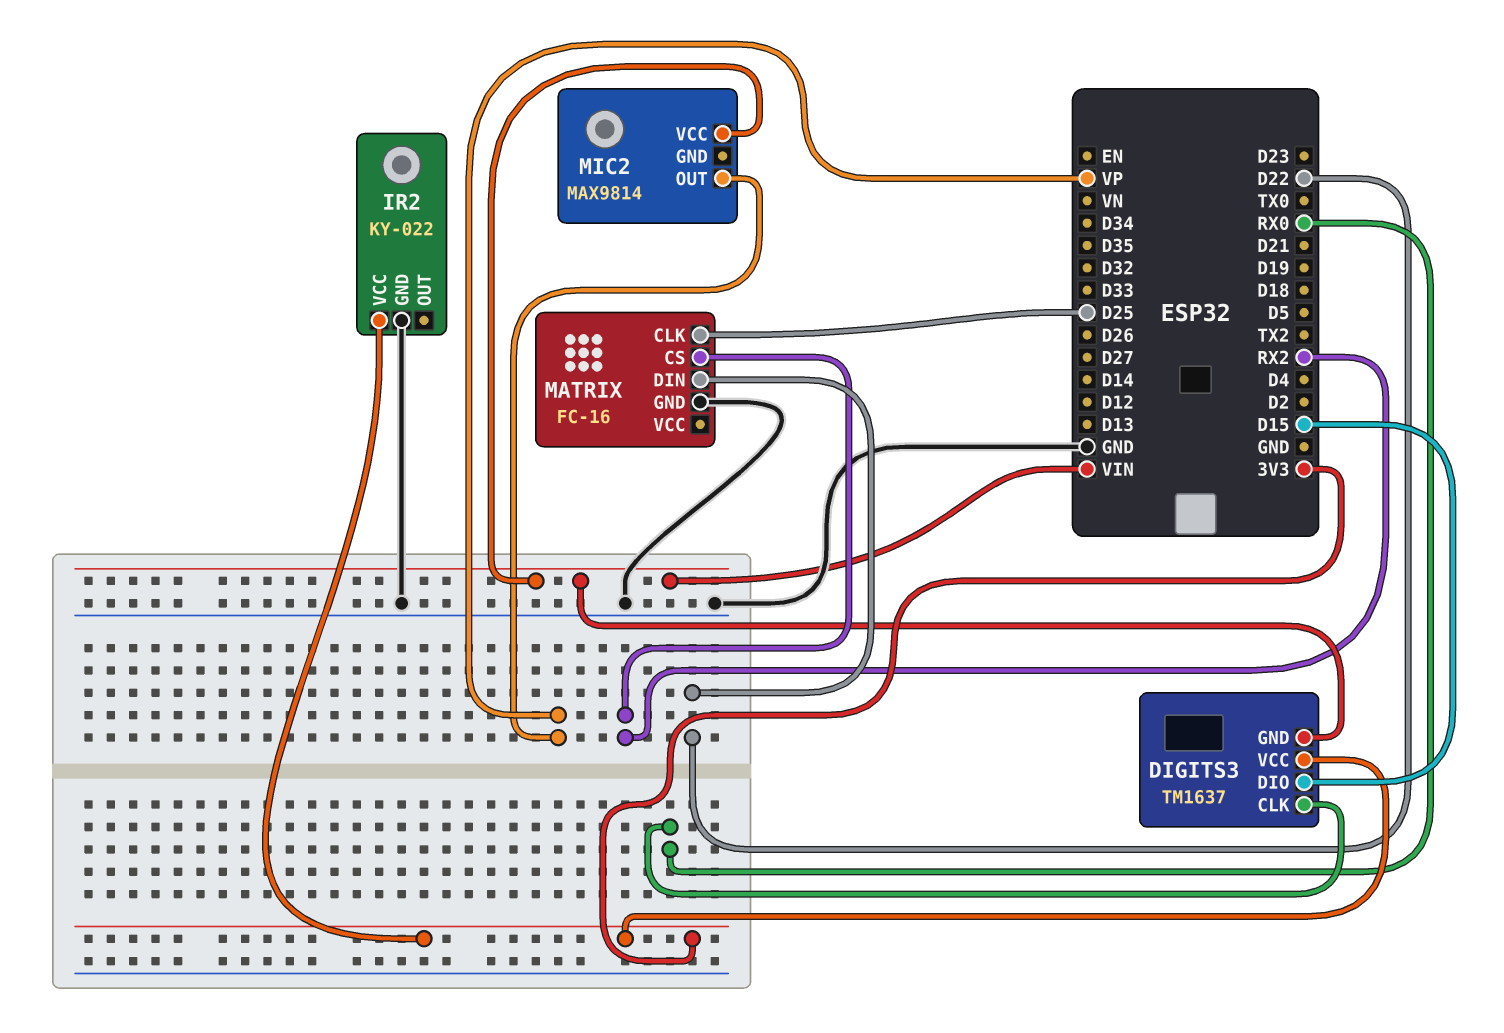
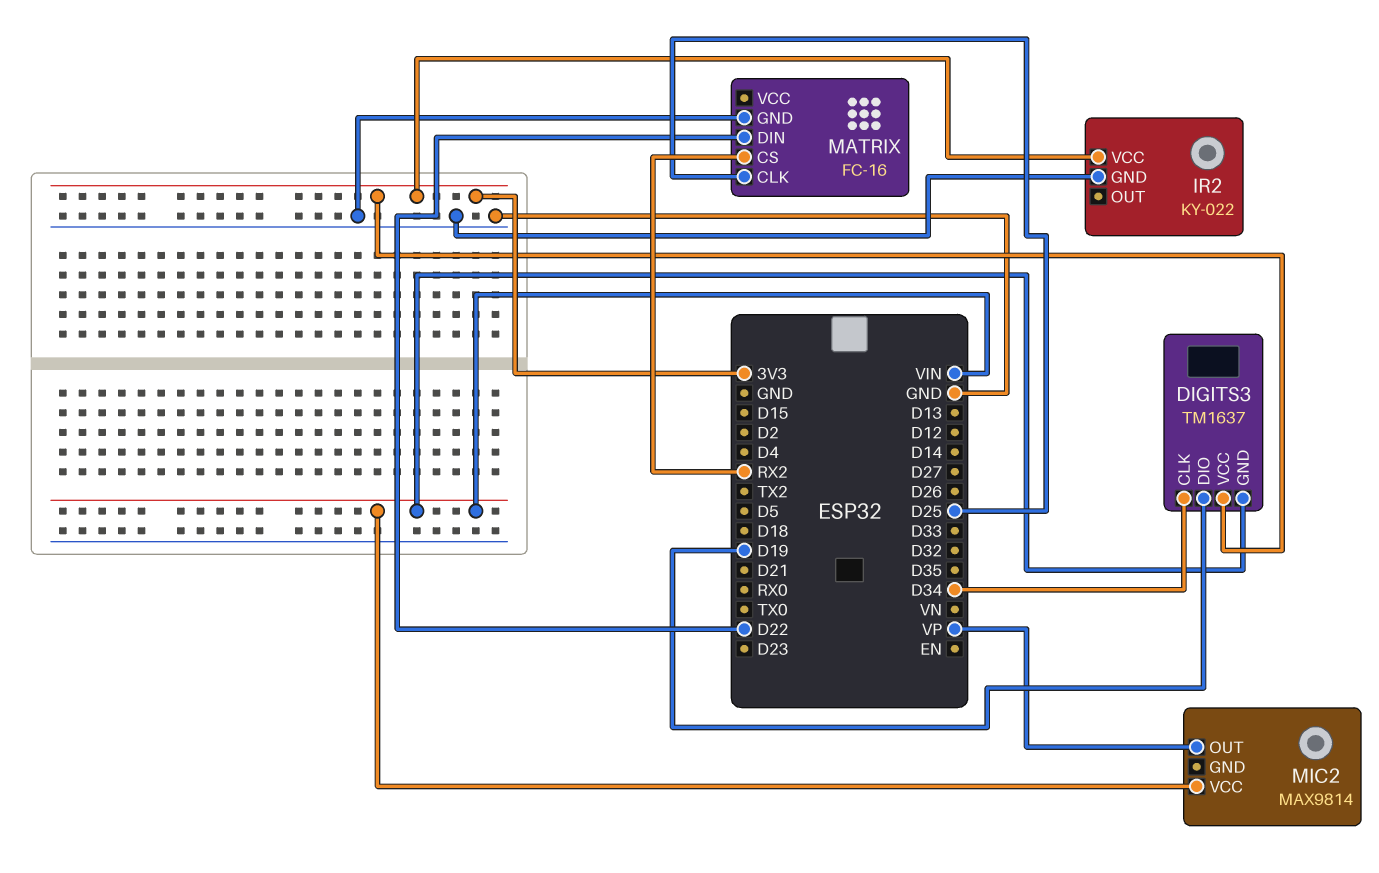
DIGITS3 pin CLK: RX0 -> D34
DIGITS3 pin DIO: D15 -> D19

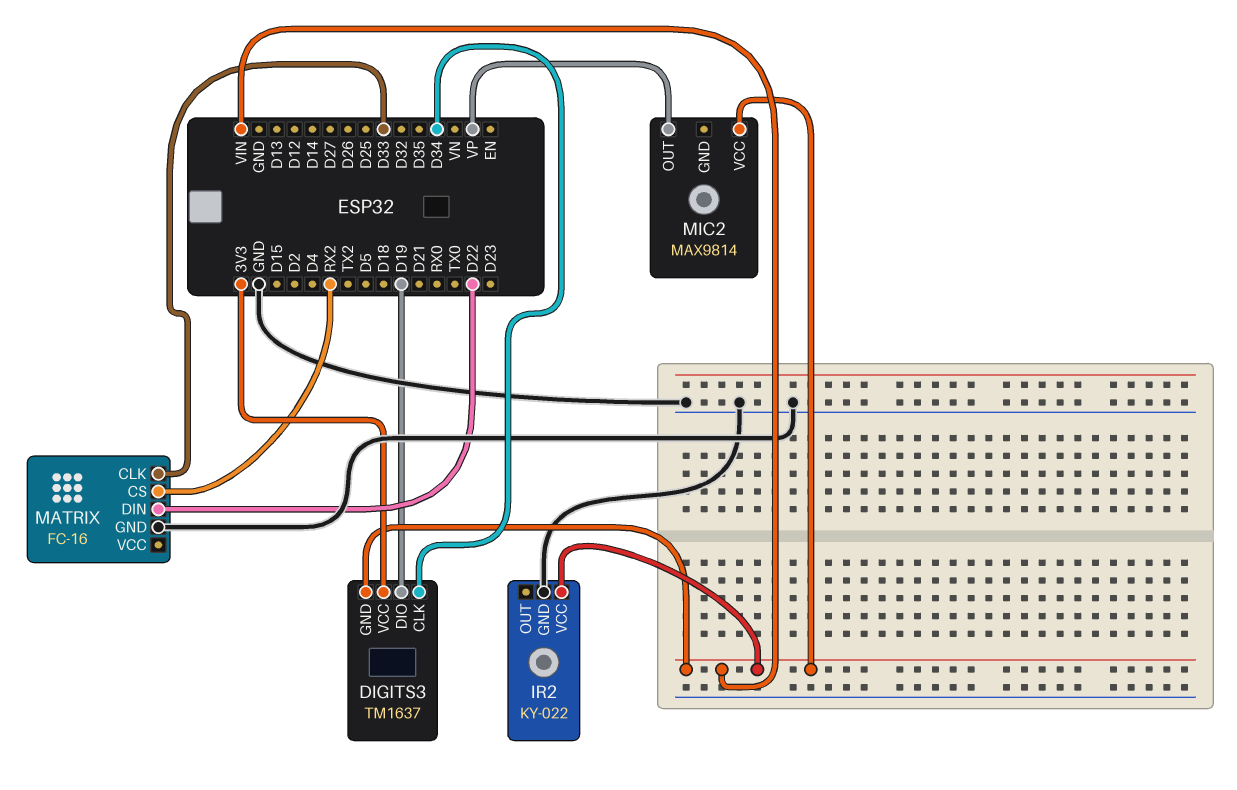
IR2 pin VCC: 3V3 -> VIN
MATRIX pin CLK: D25 -> D33

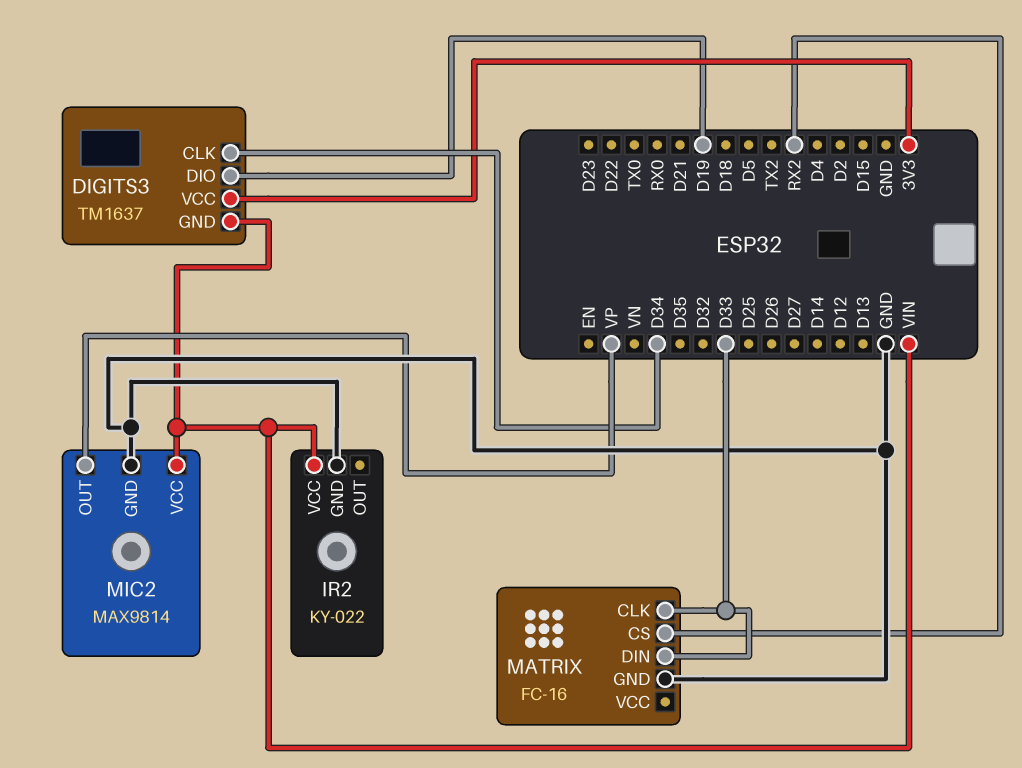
MATRIX pin DIN: D22 -> D33
MIC2 pin GND: none -> GND

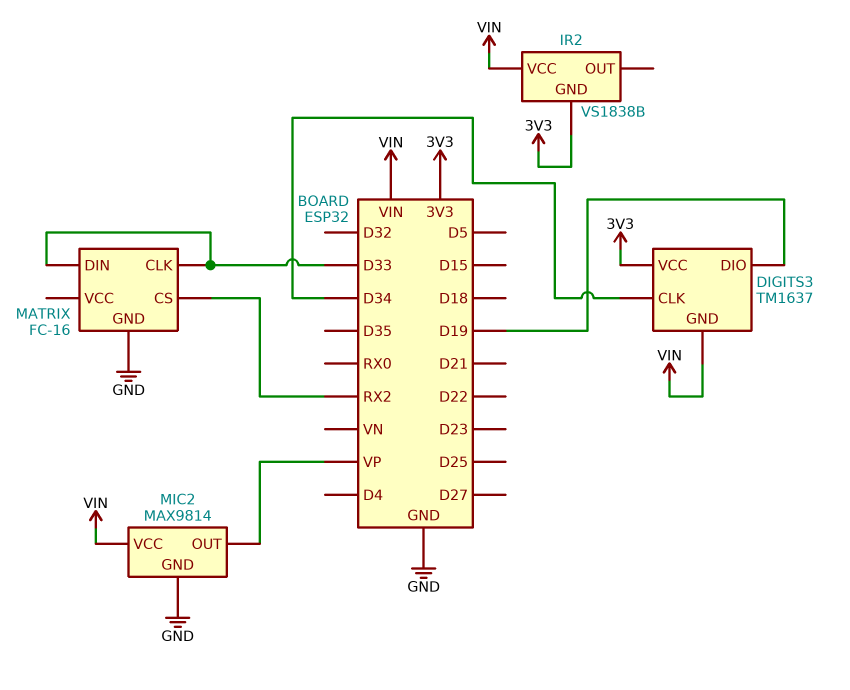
IR2: KY-022 -> VS1838B
IR2 pin GND: GND -> 3V3

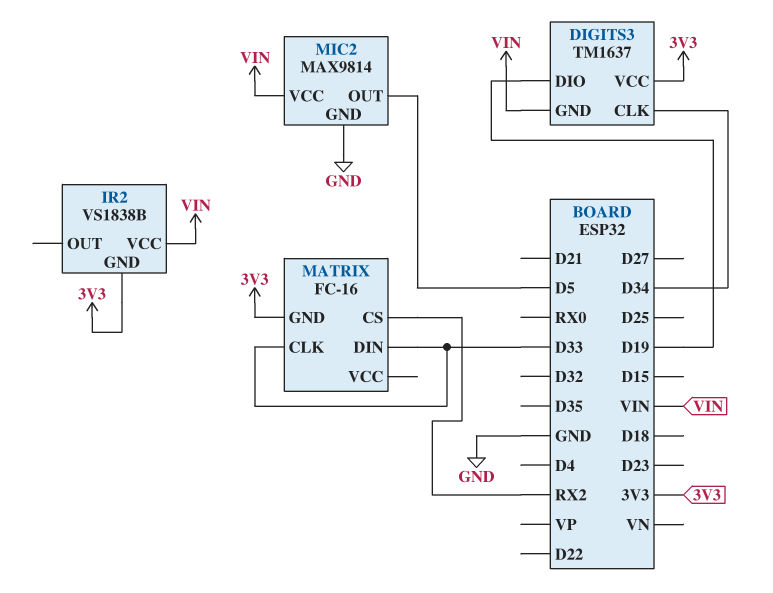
MATRIX pin GND: GND -> 3V3
MIC2 pin OUT: VP -> D5

